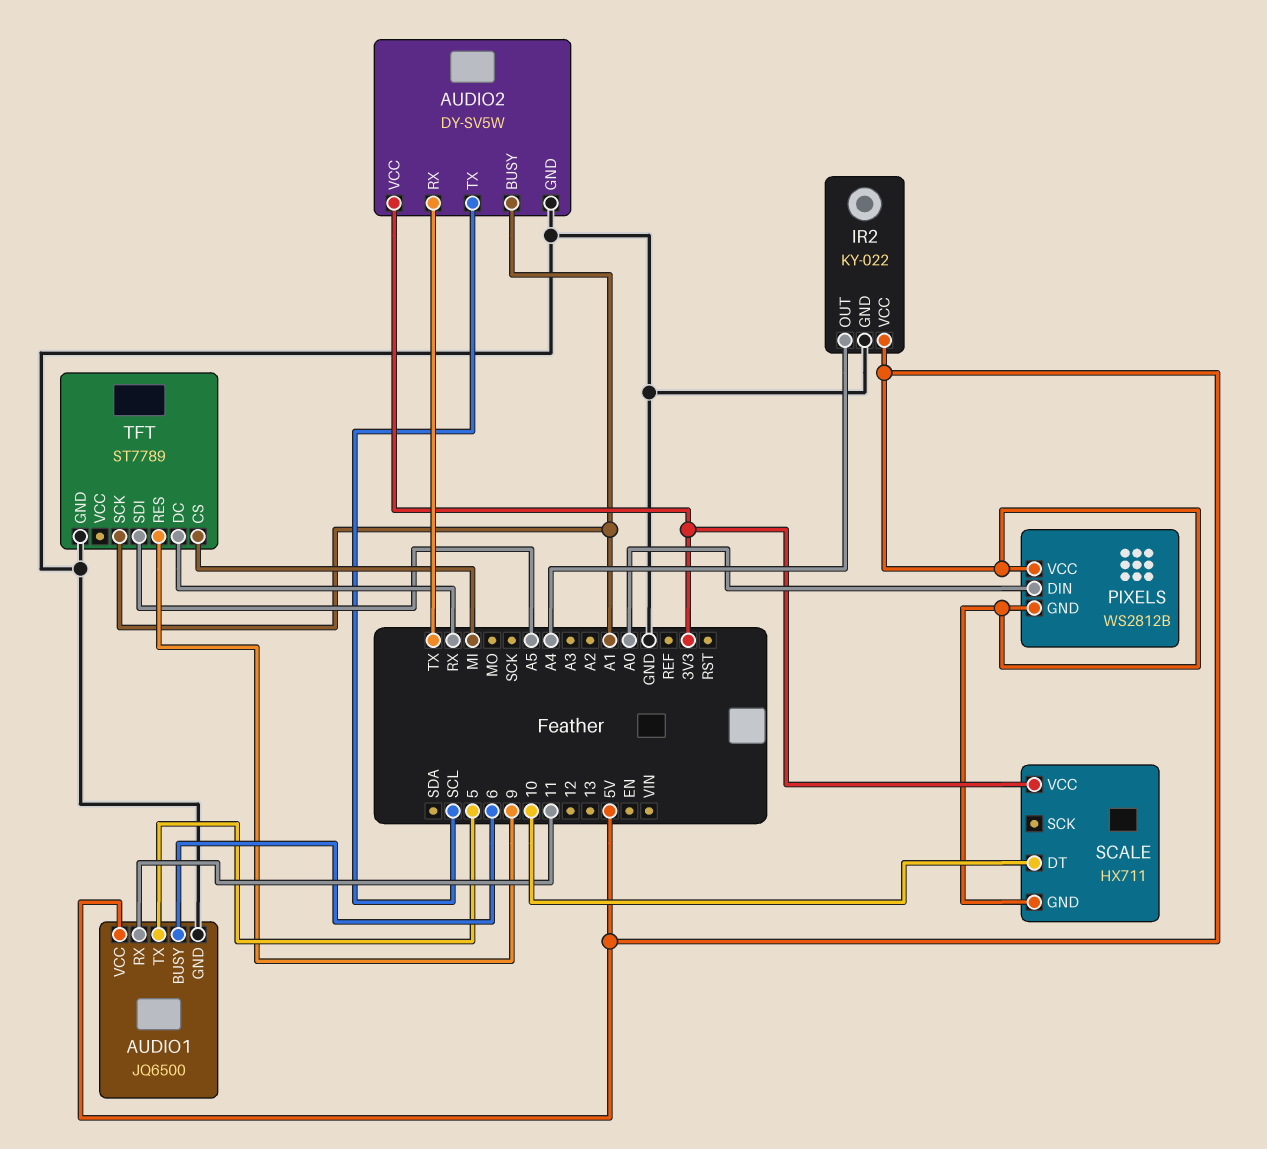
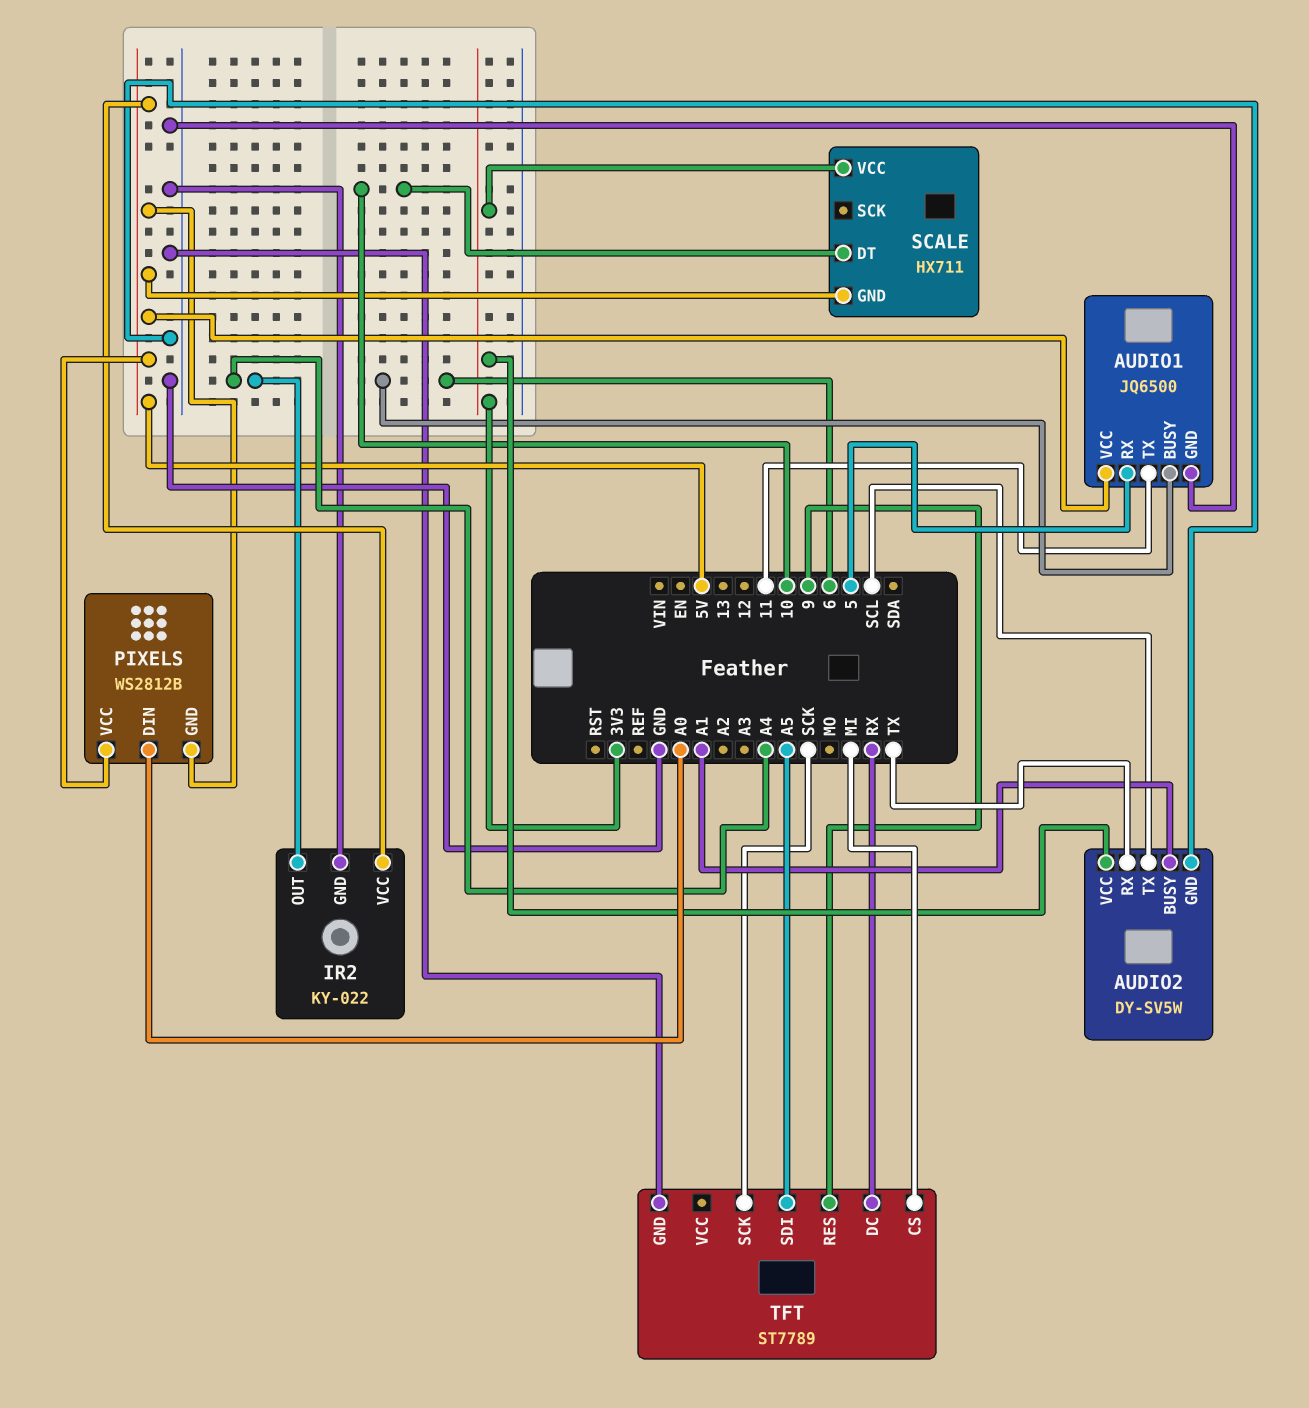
AUDIO1 pin RX: 11 -> 5
AUDIO1 pin TX: 5 -> 11
TFT pin SCK: A1 -> SCK

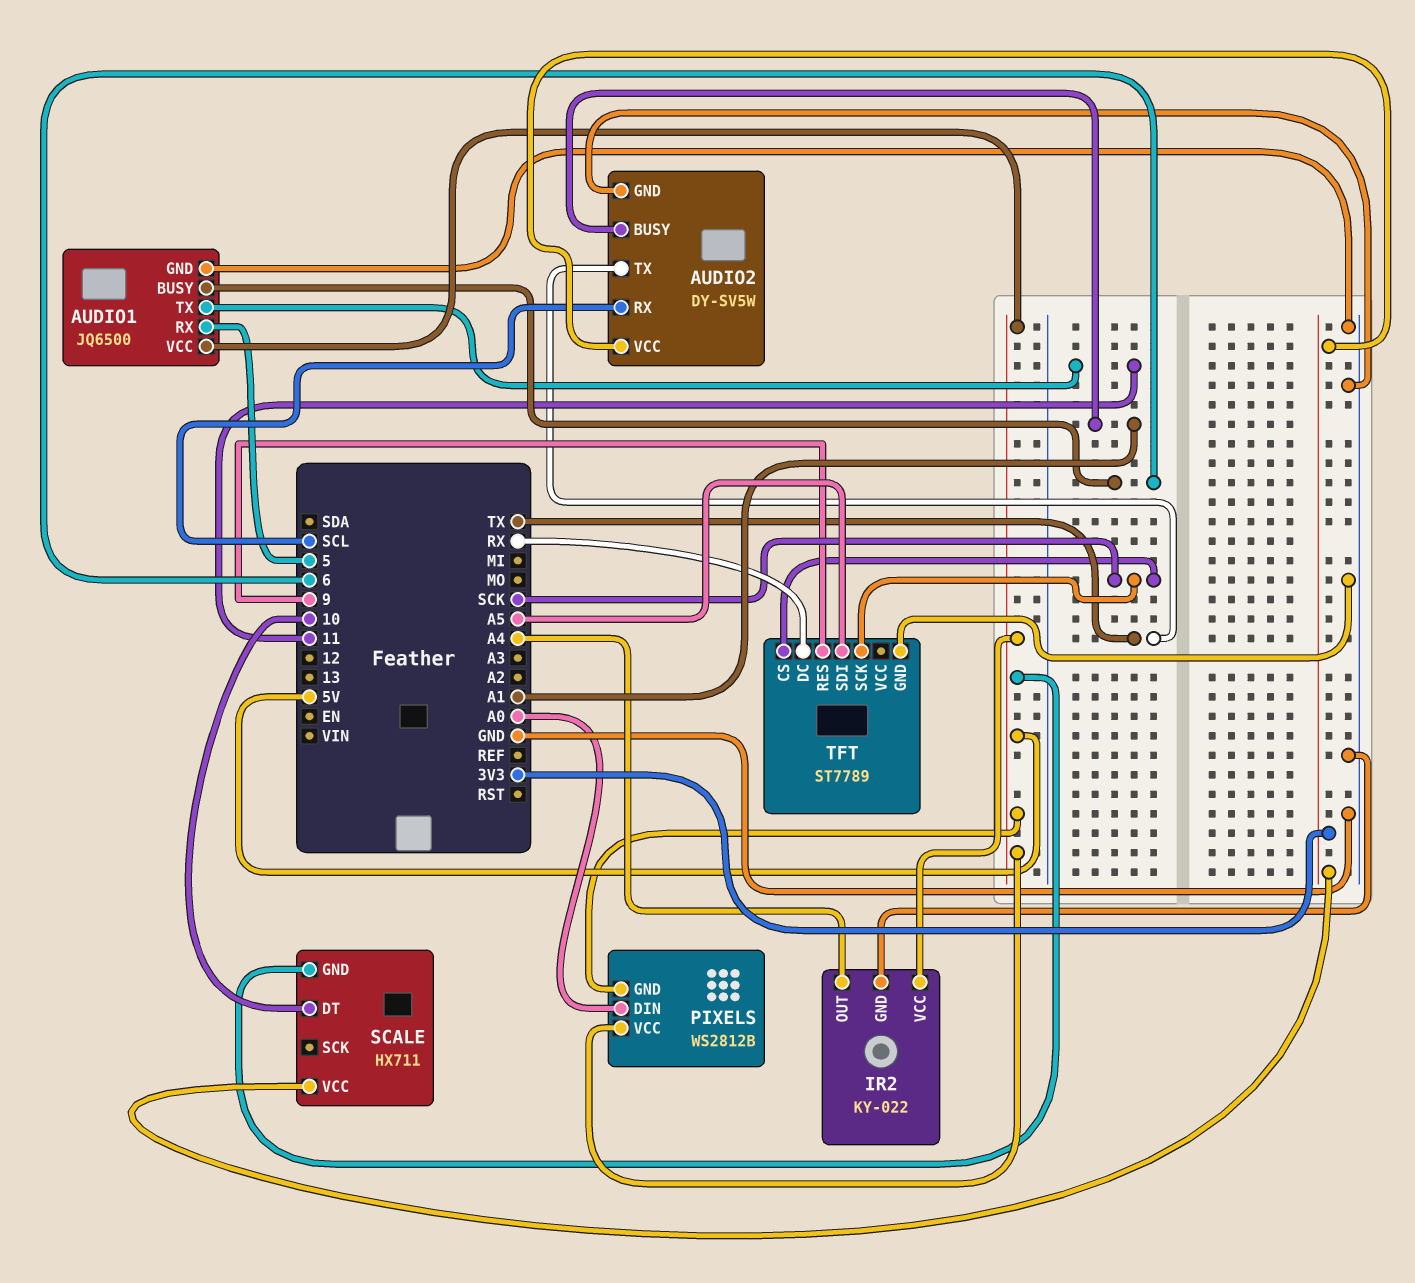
AUDIO2 pin RX: TX -> SCL
AUDIO2 pin TX: SCL -> TX
TFT pin CS: MI -> SCK

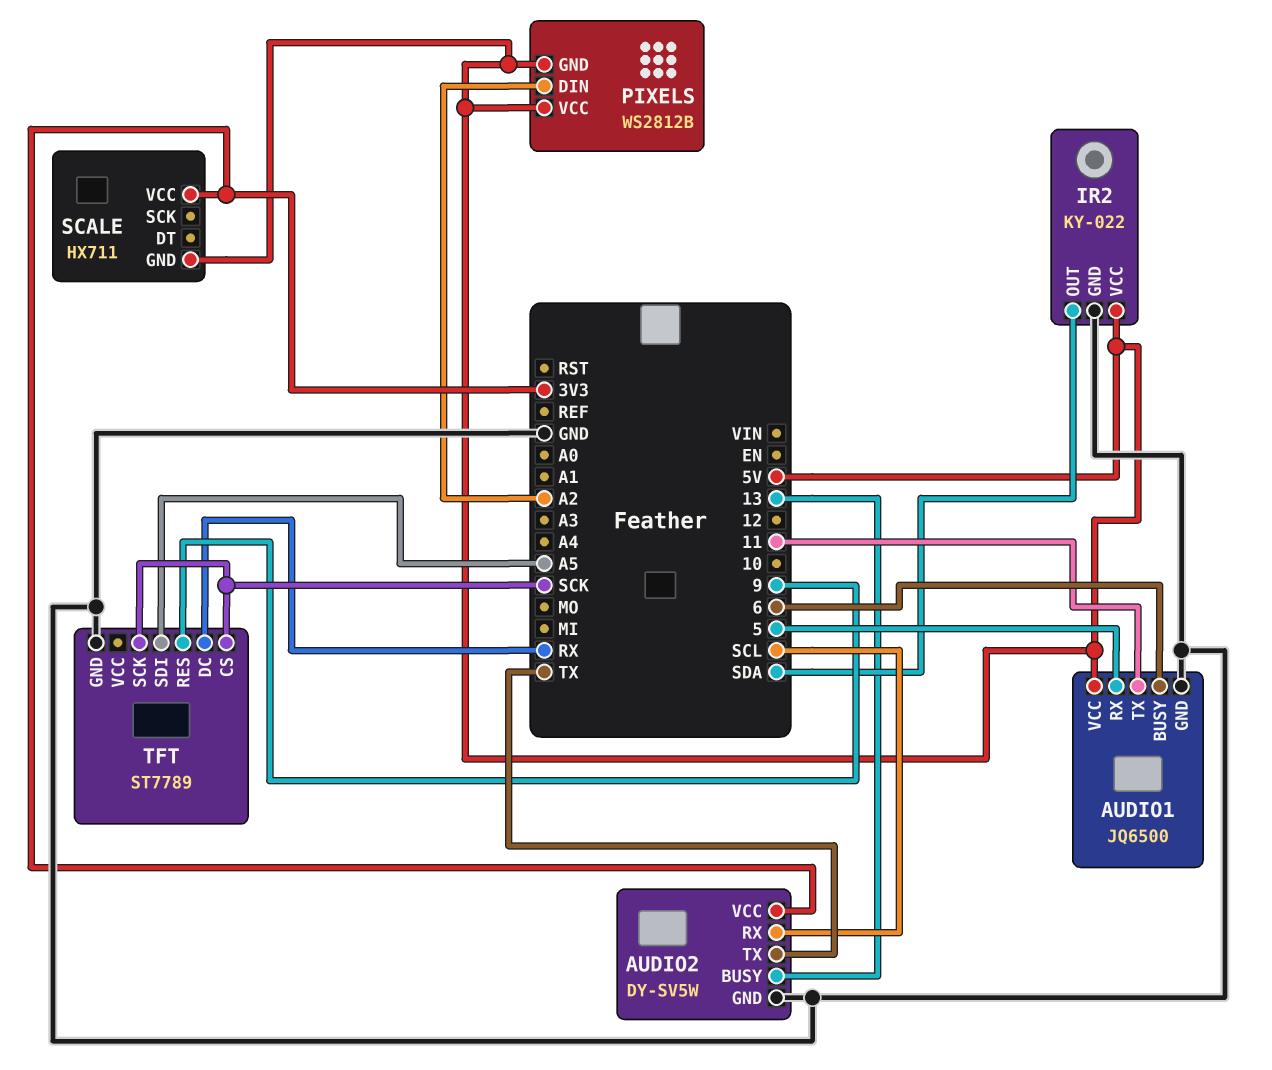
AUDIO2 pin BUSY: A1 -> 13
IR2 pin OUT: A4 -> SDA
PIXELS pin DIN: A0 -> A2
SCALE pin DT: 10 -> none

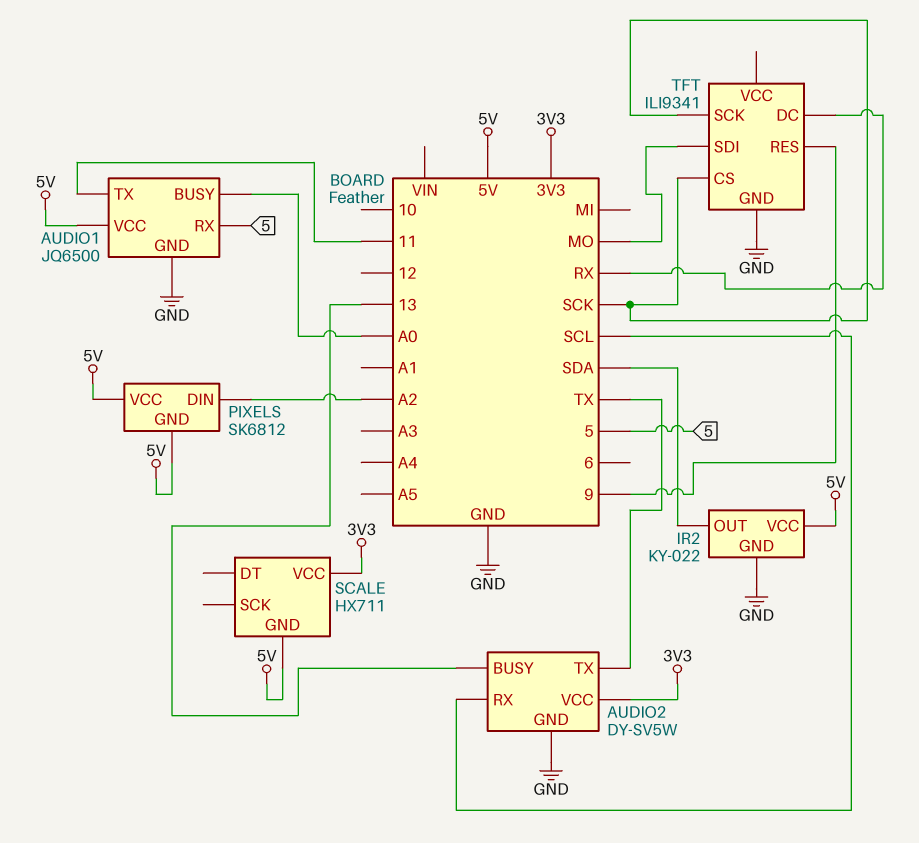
AUDIO1 pin BUSY: 6 -> A0
PIXELS: WS2812B -> SK6812
TFT: ST7789 -> ILI9341
TFT pin SDI: A5 -> MO

